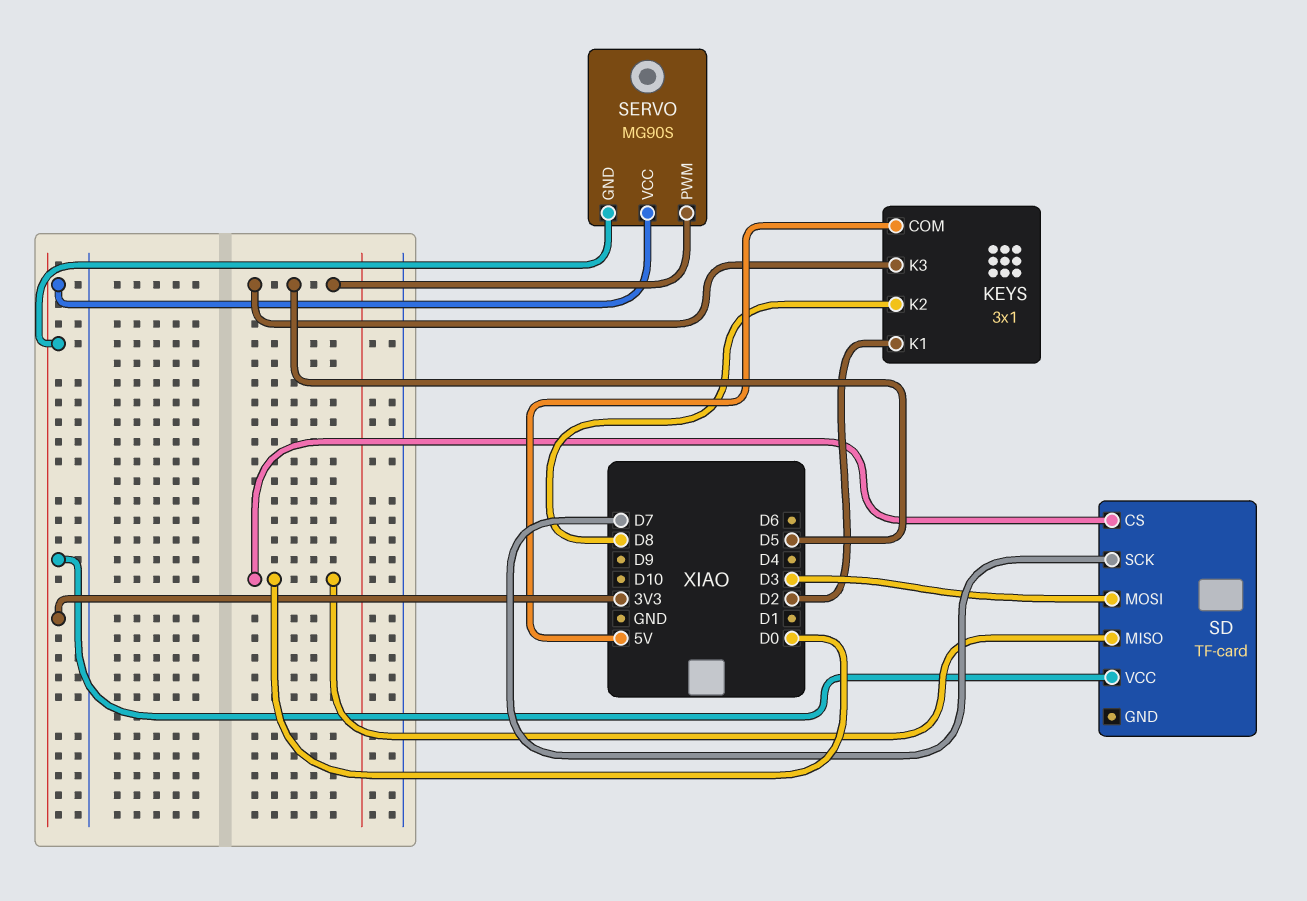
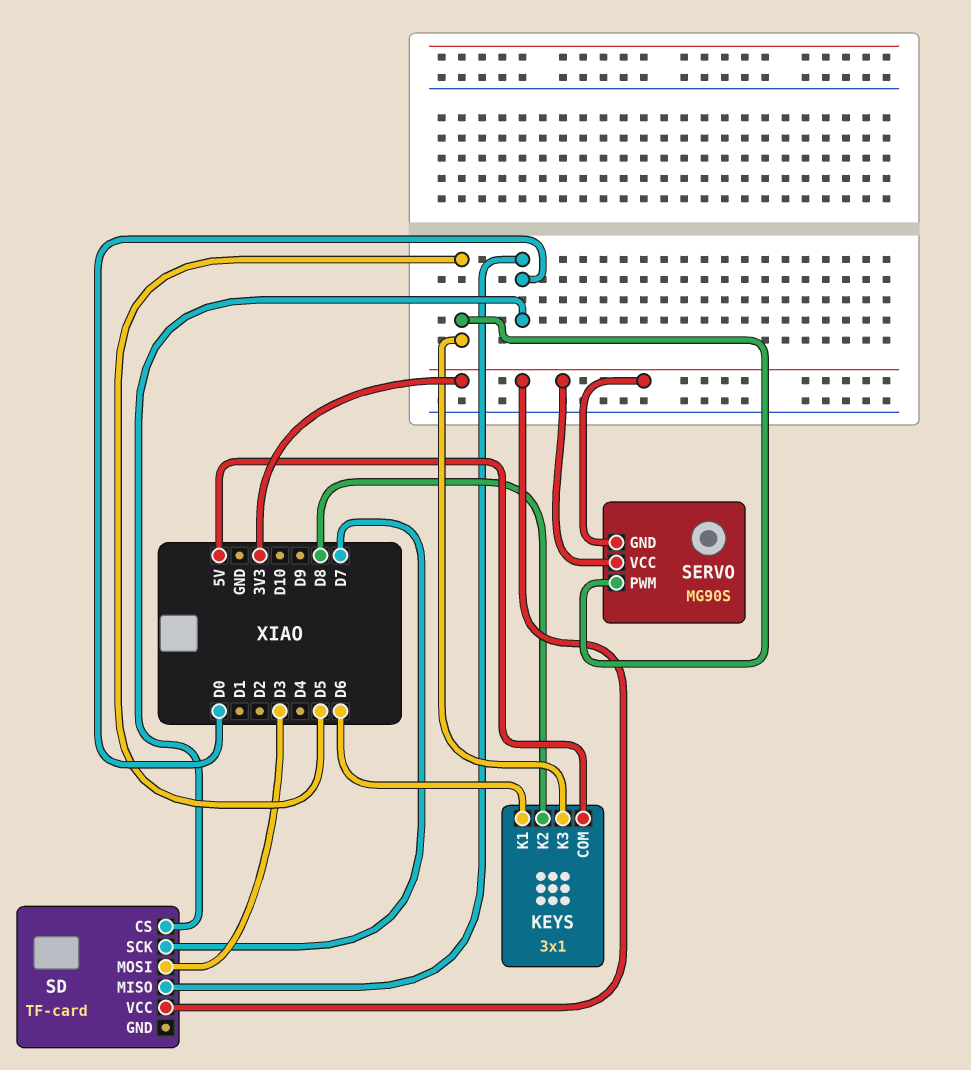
KEYS pin K1: D2 -> D6

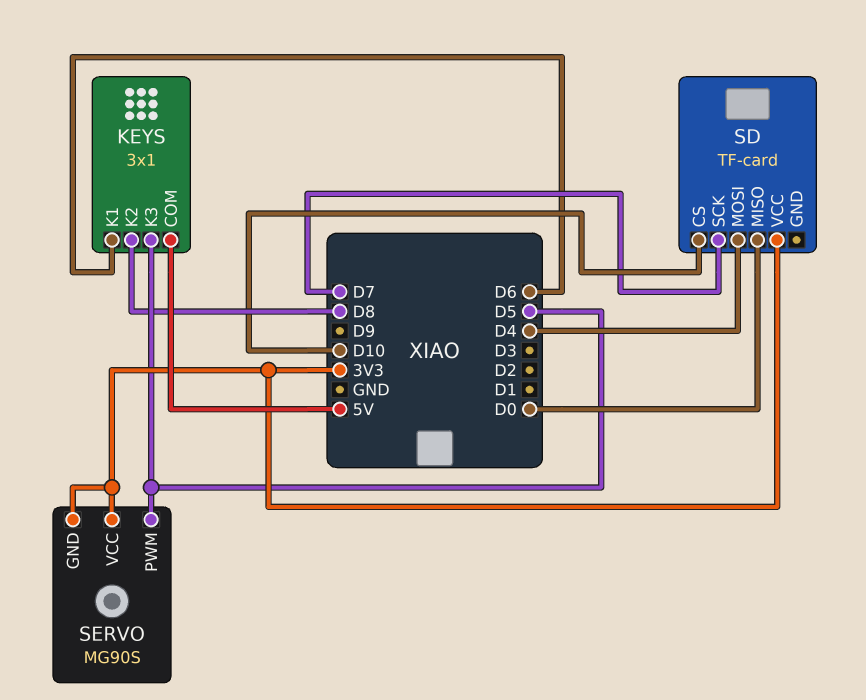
SD pin CS: D0 -> D10
SD pin MOSI: D3 -> D4

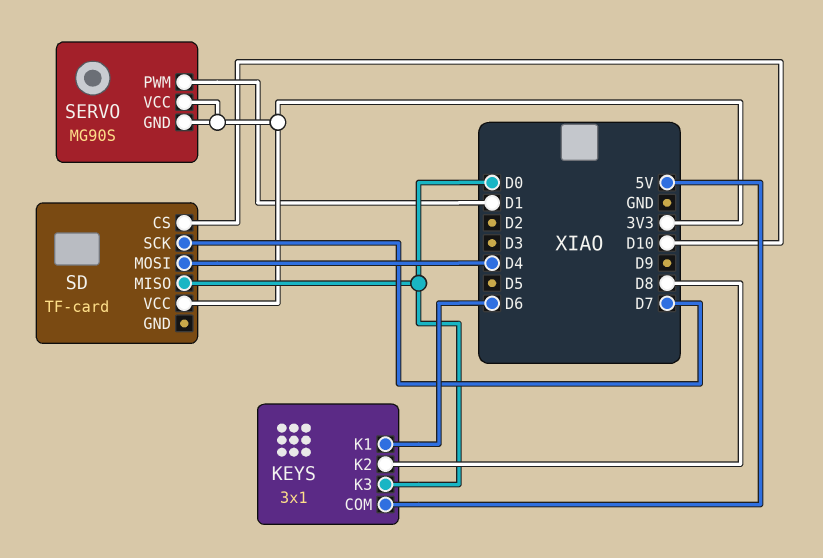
KEYS pin K3: D5 -> D0
SERVO pin PWM: D5 -> D1

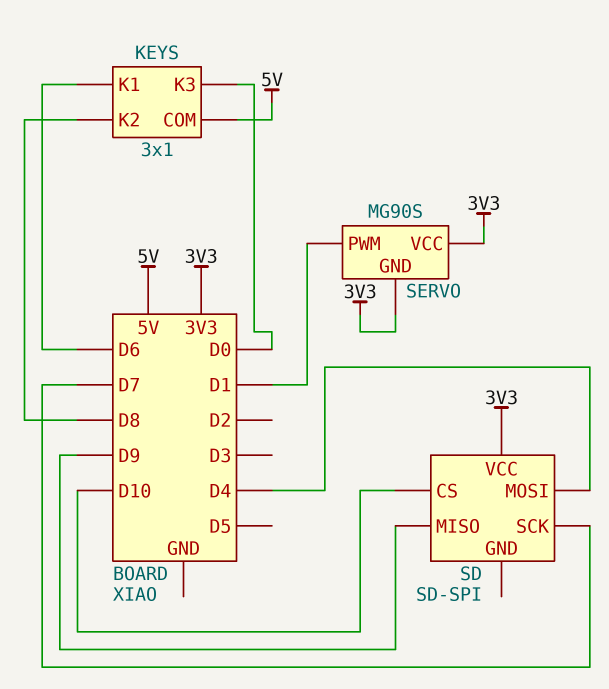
SD: TF-card -> SD-SPI
SD pin MISO: D0 -> D9

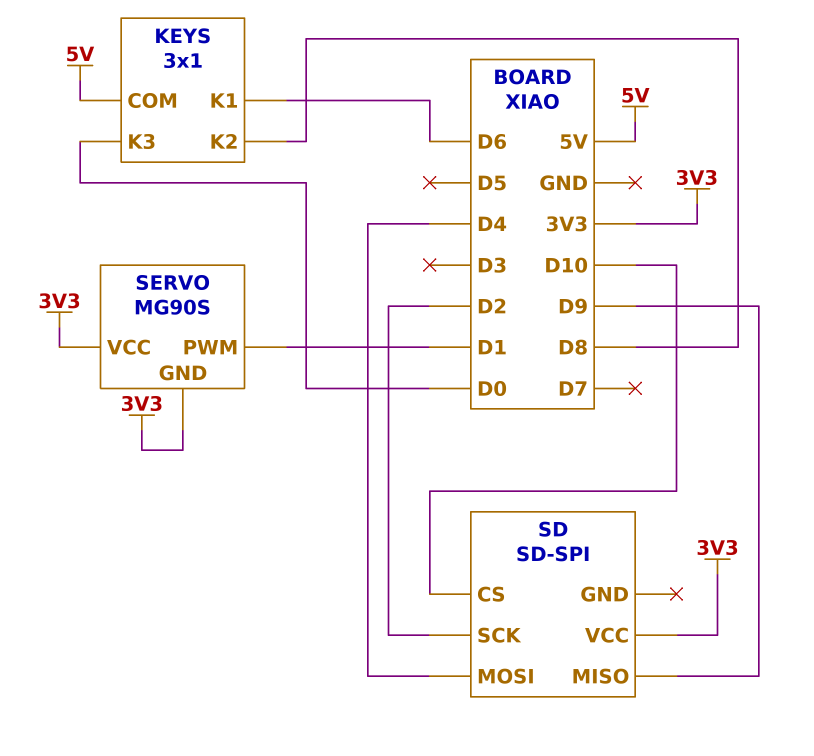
SD pin SCK: D7 -> D2

